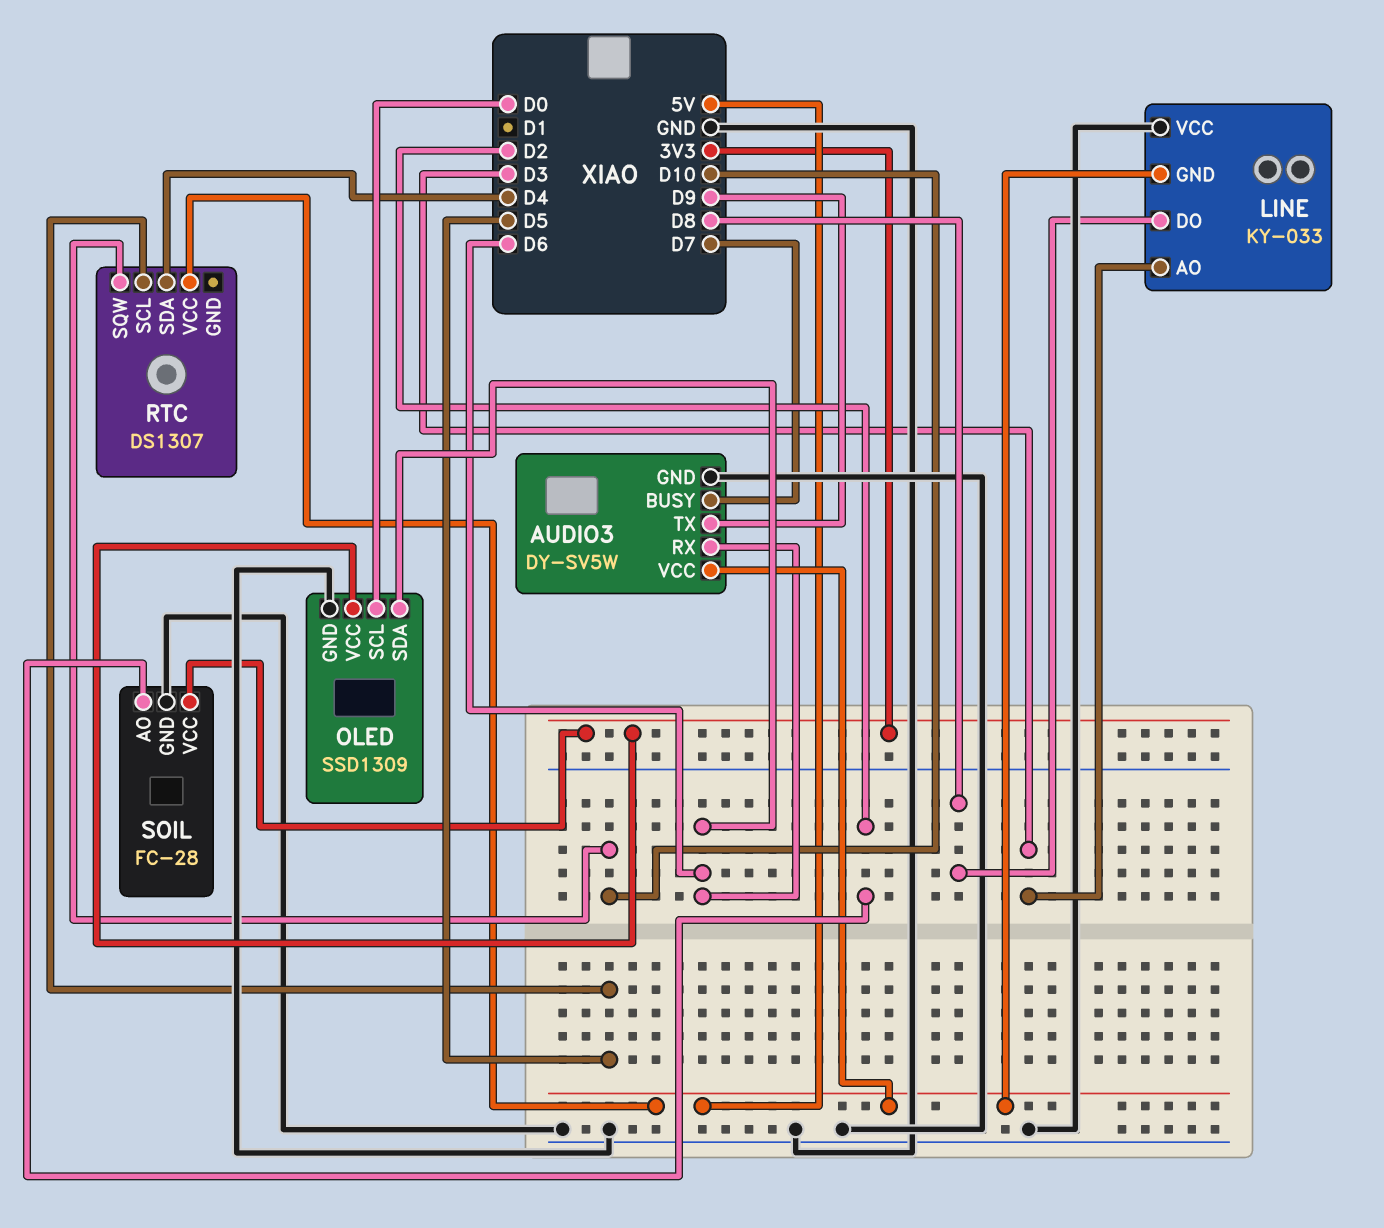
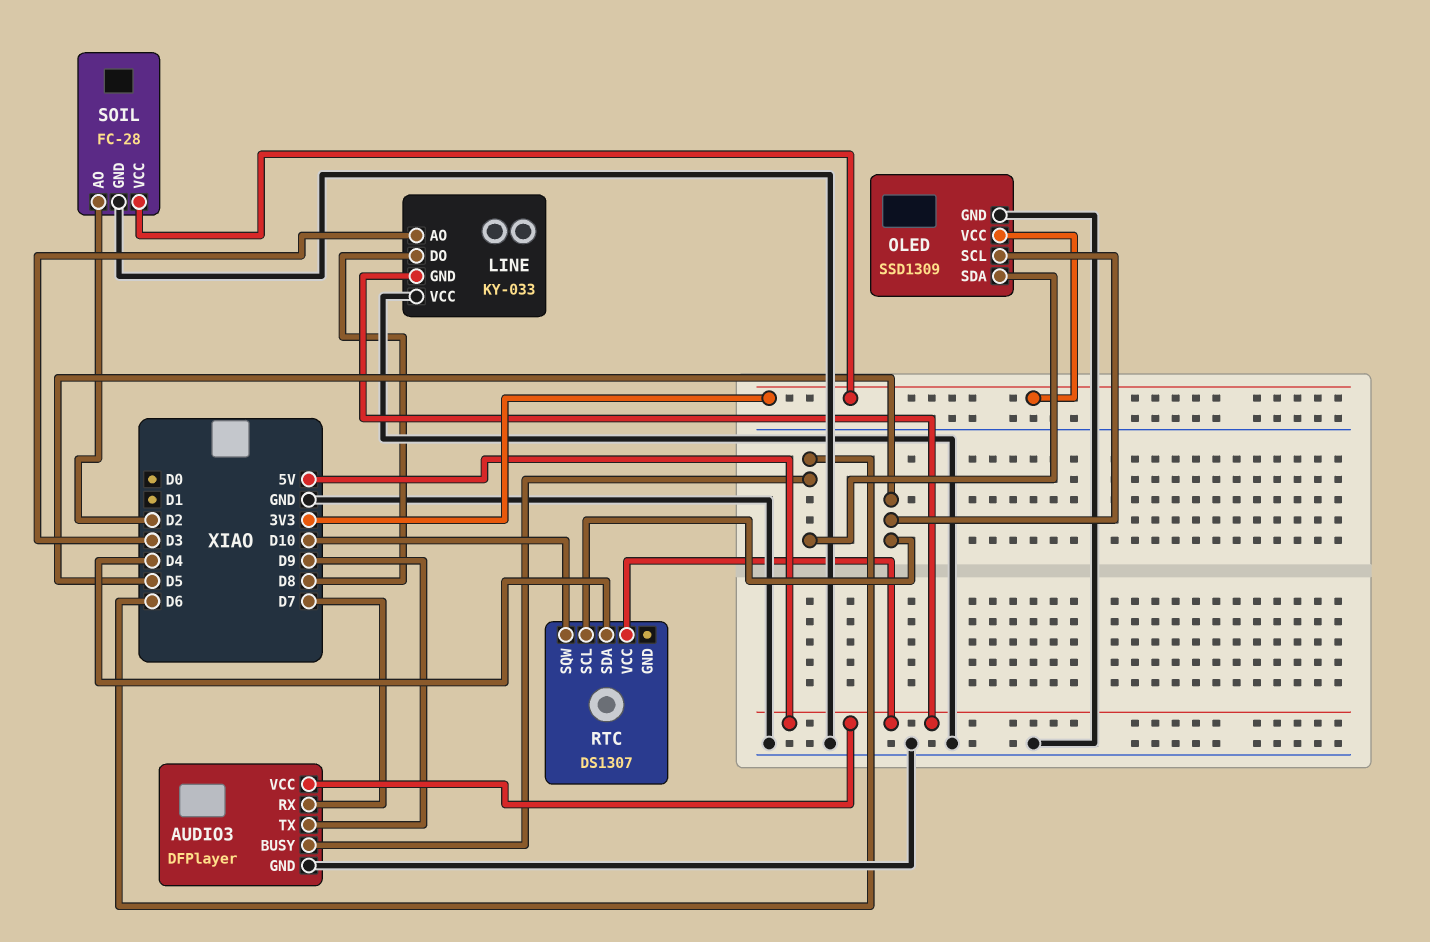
AUDIO3: DY-SV5W -> DFPlayer
AUDIO3 pin BUSY: D7 -> D6
AUDIO3 pin RX: D6 -> D7
OLED pin SCL: D0 -> D5

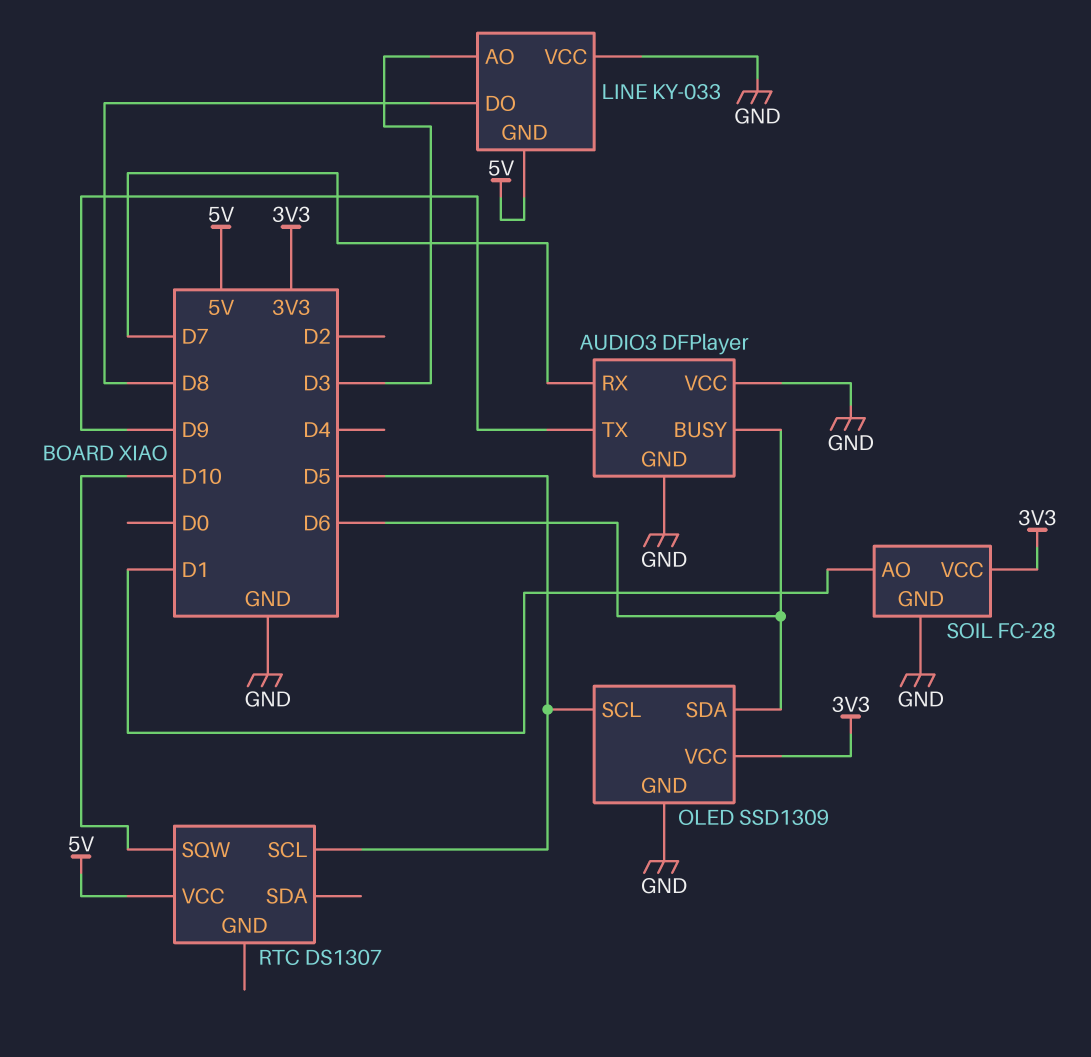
AUDIO3 pin VCC: 5V -> GND
RTC pin SDA: D4 -> none
SOIL pin AO: D2 -> D1

